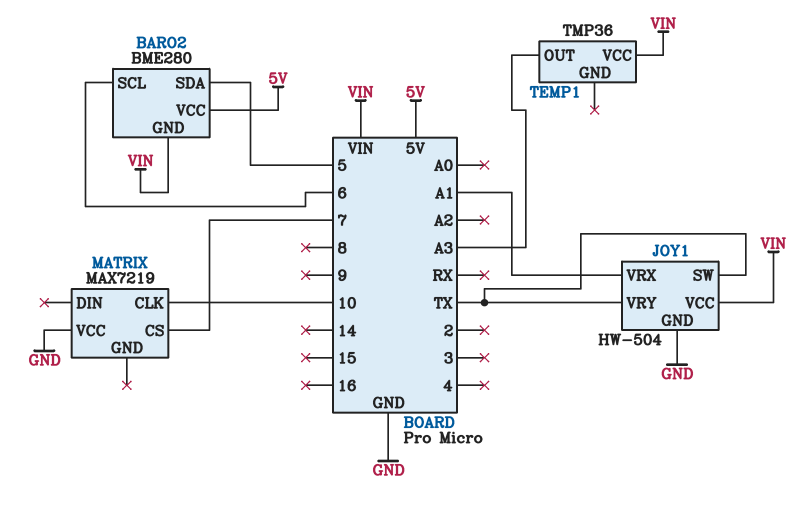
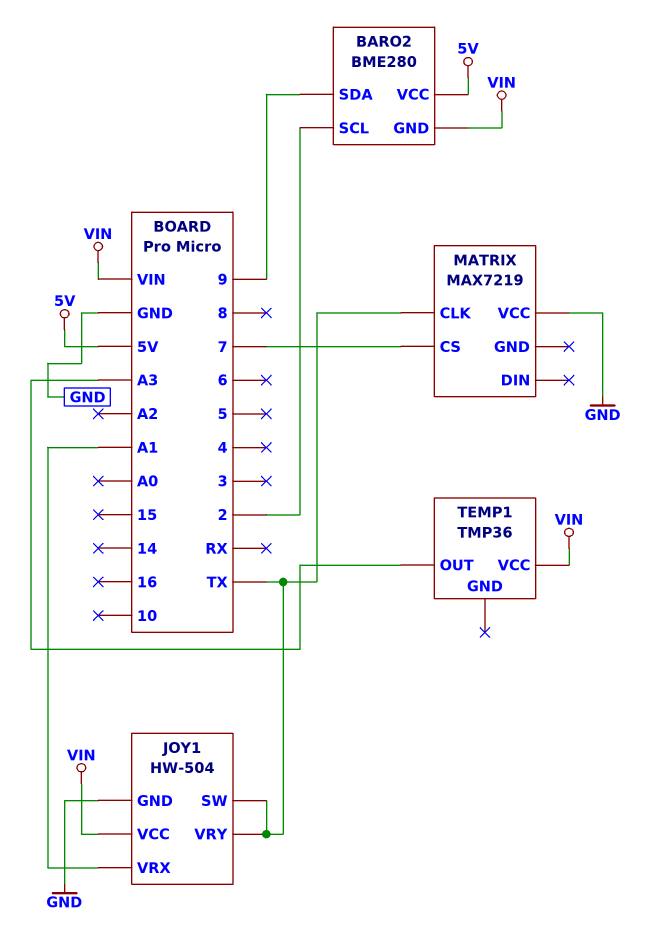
BARO2 pin SCL: 6 -> 2
BARO2 pin SDA: 5 -> 9
MATRIX pin CLK: 10 -> TX

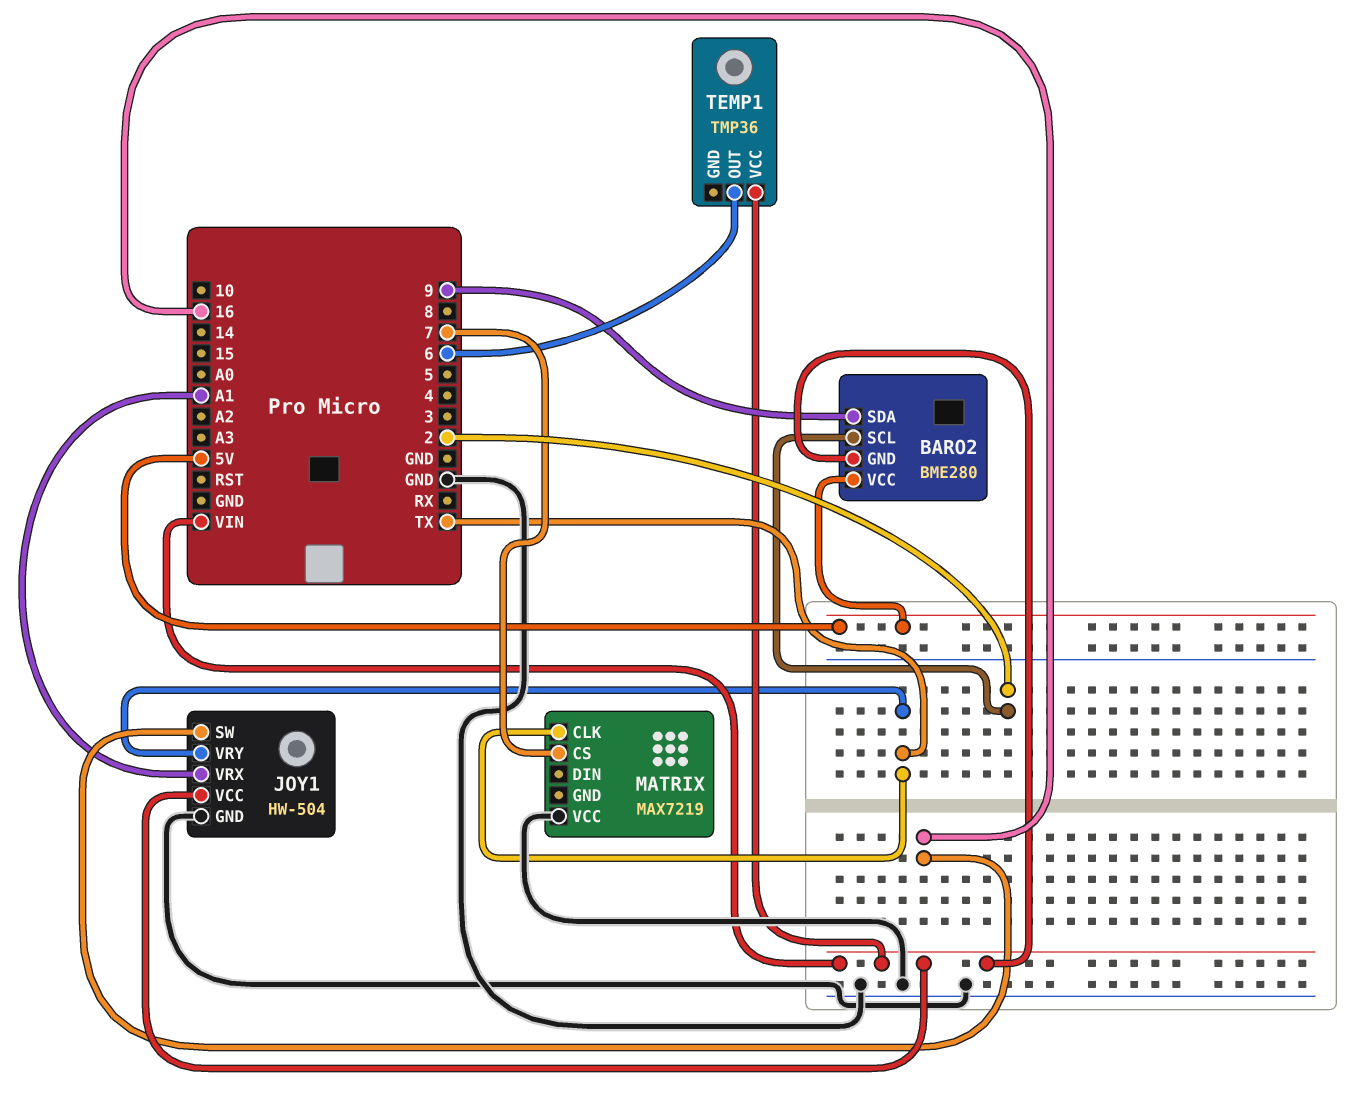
JOY1 pin SW: TX -> 16
TEMP1 pin OUT: A3 -> 6

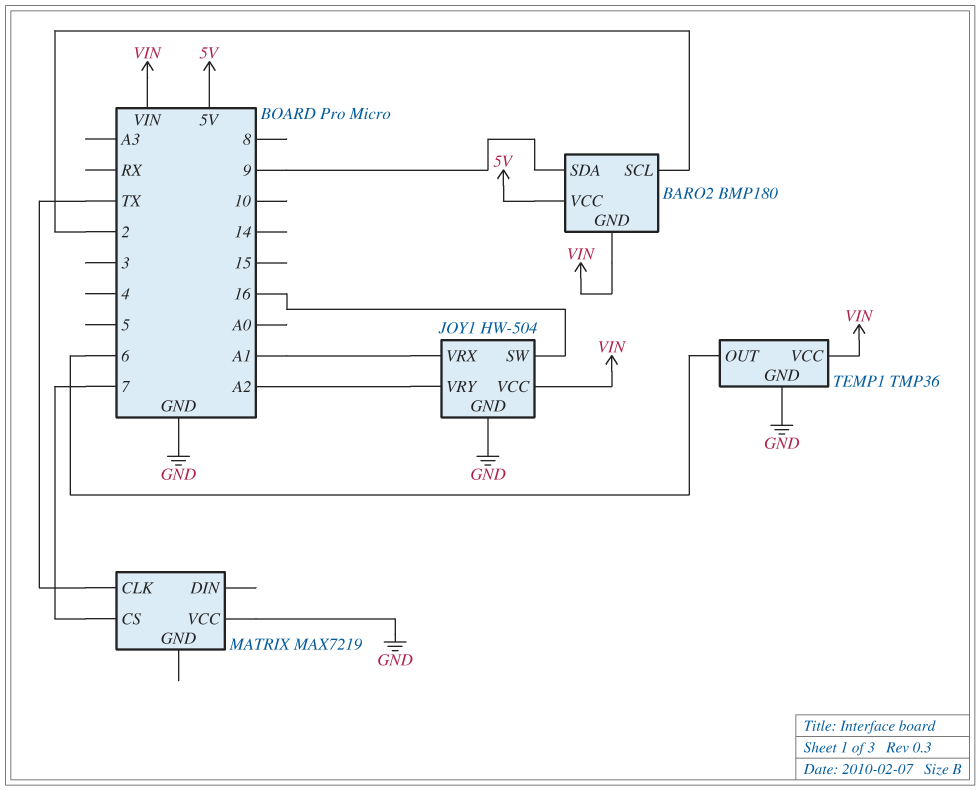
BARO2: BME280 -> BMP180
JOY1 pin VRY: TX -> A2
TEMP1 pin GND: none -> GND

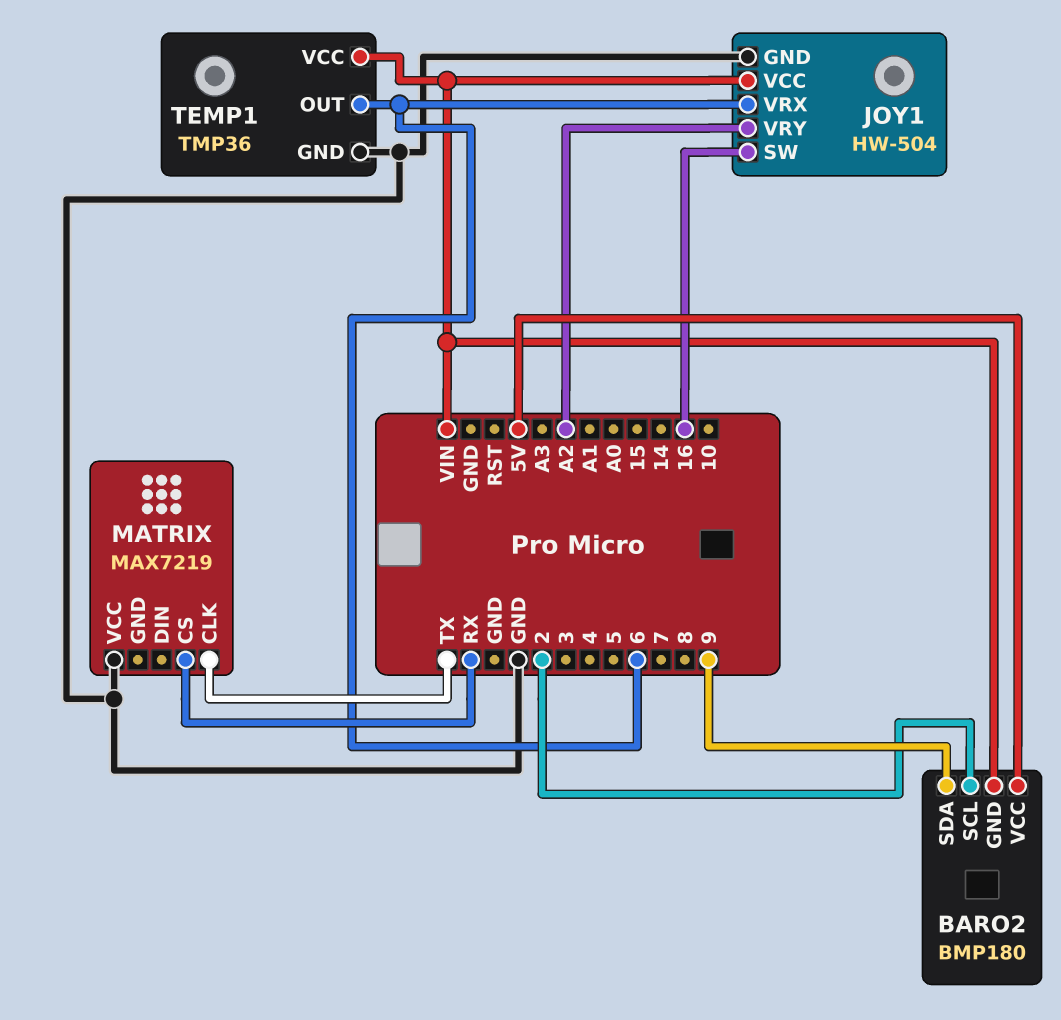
JOY1 pin VRX: A1 -> 6
MATRIX pin CS: 7 -> RX

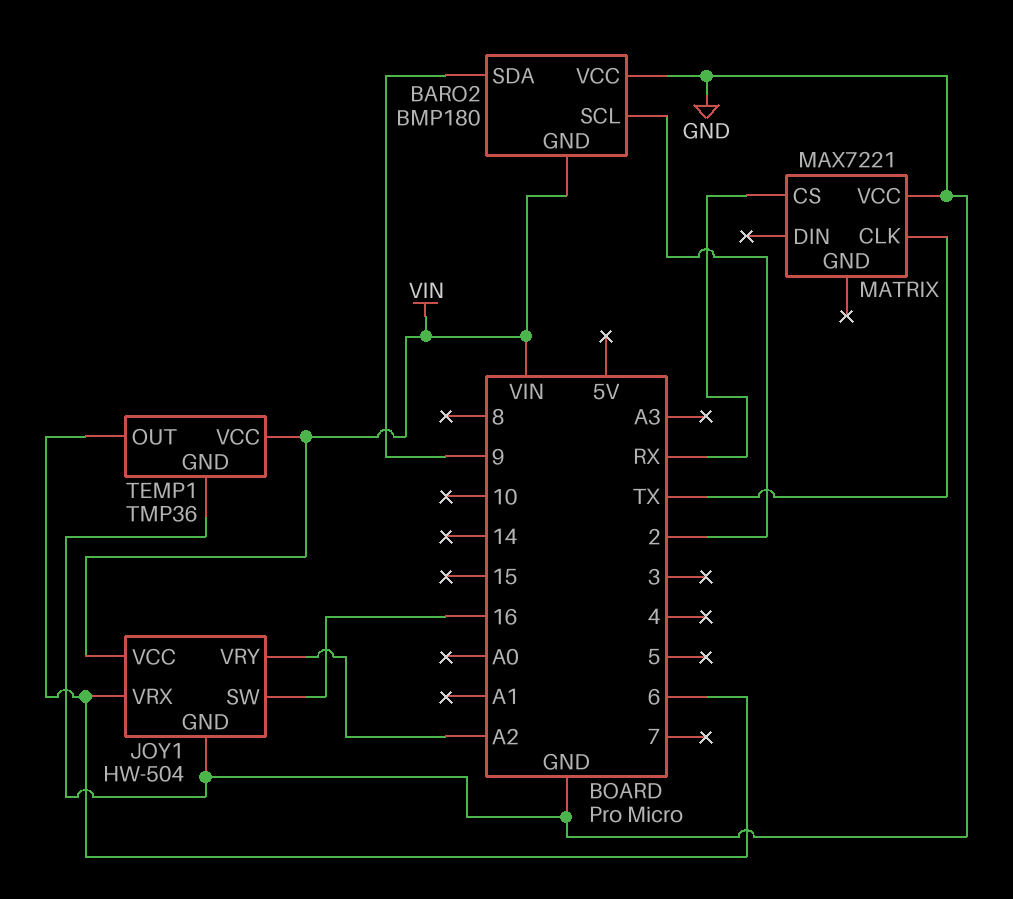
BARO2 pin VCC: 5V -> GND
MATRIX: MAX7219 -> MAX7221

